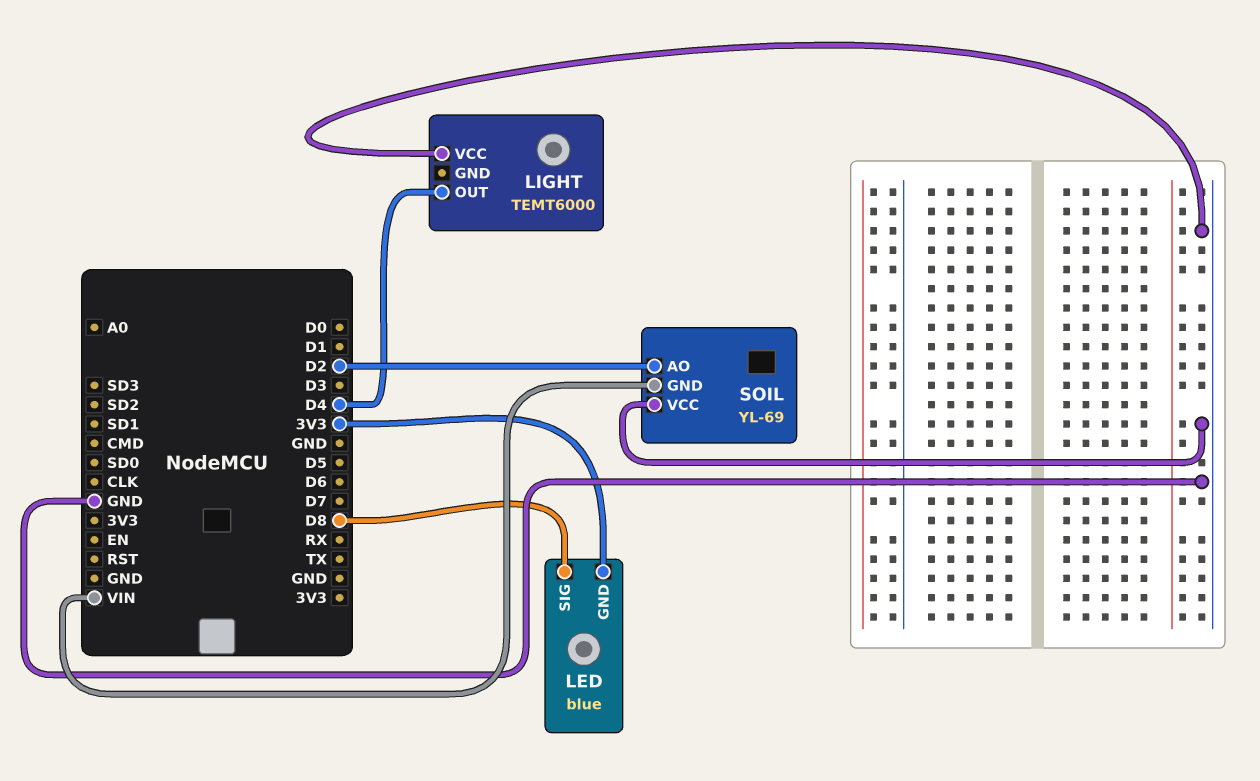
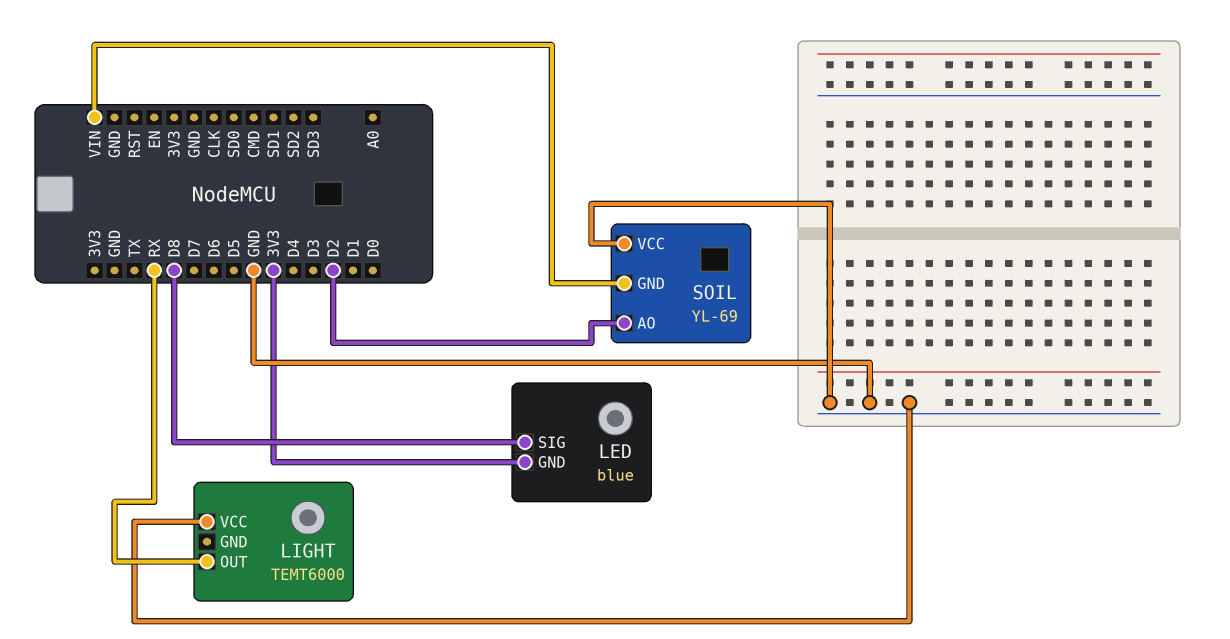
LIGHT pin OUT: D4 -> RX

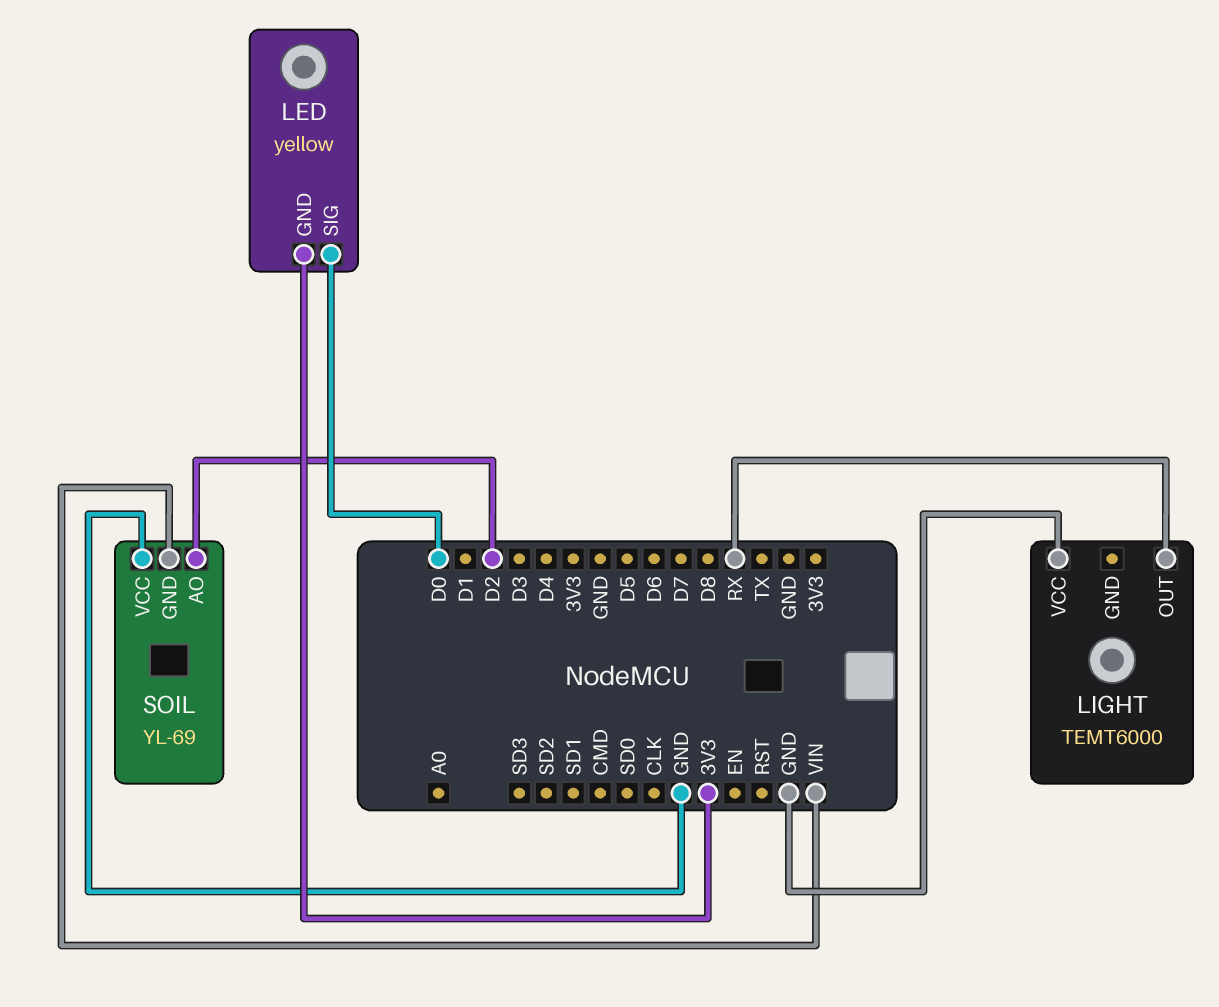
LED: blue -> yellow
LED pin SIG: D8 -> D0

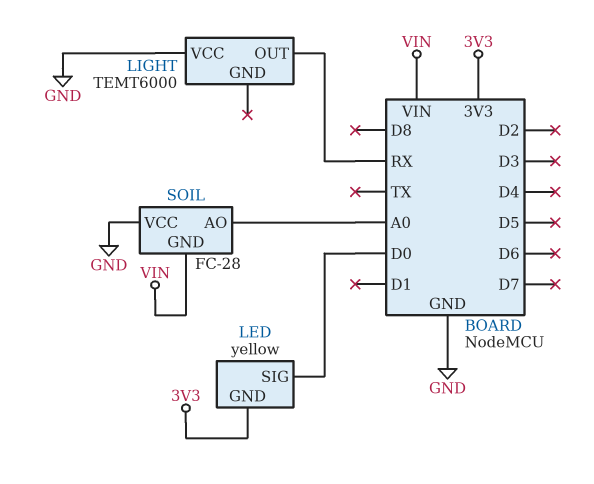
SOIL: YL-69 -> FC-28
SOIL pin AO: D2 -> A0

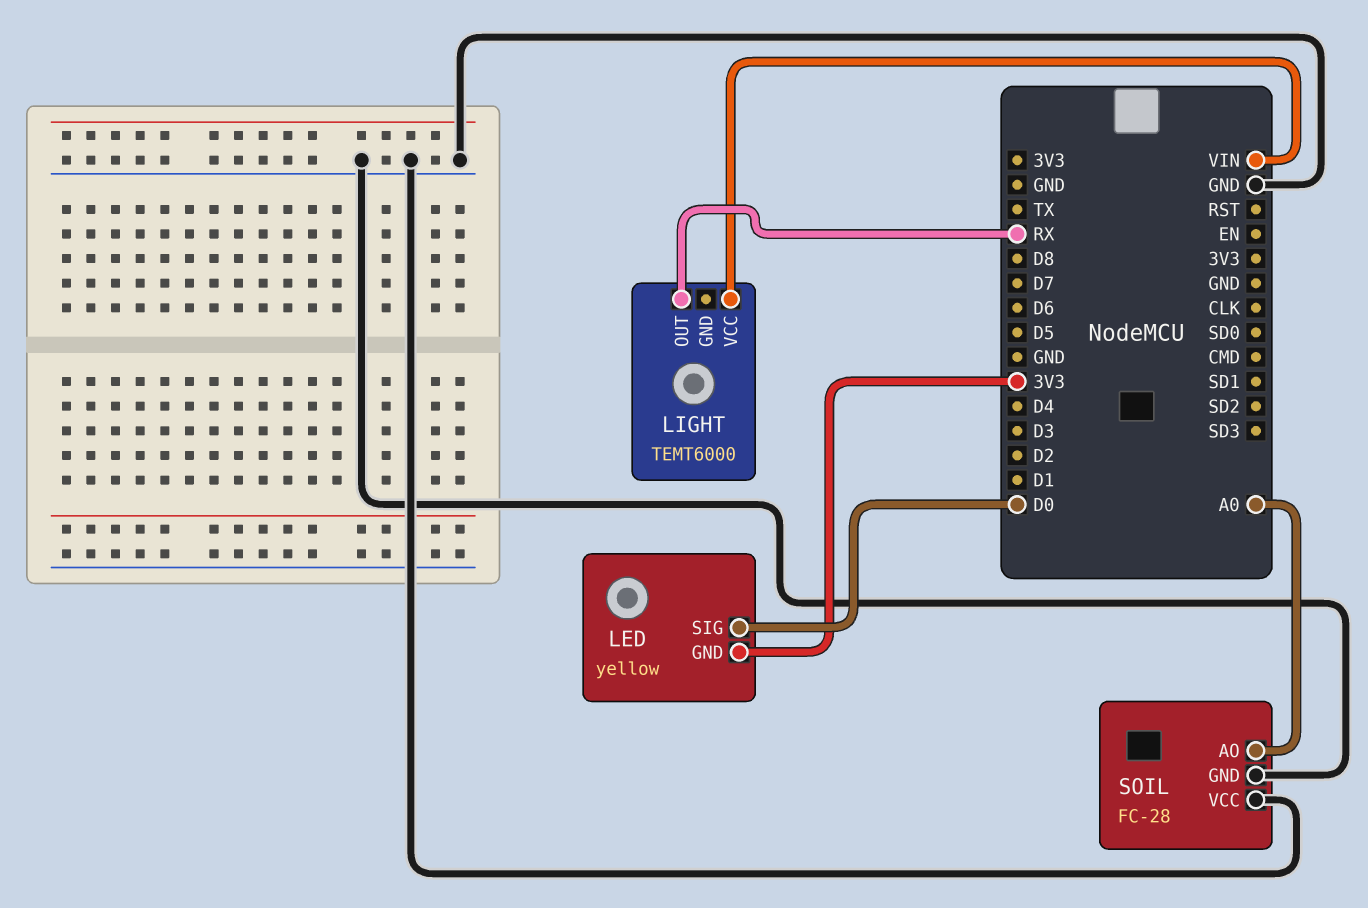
LIGHT pin VCC: GND -> VIN
SOIL pin GND: VIN -> GND

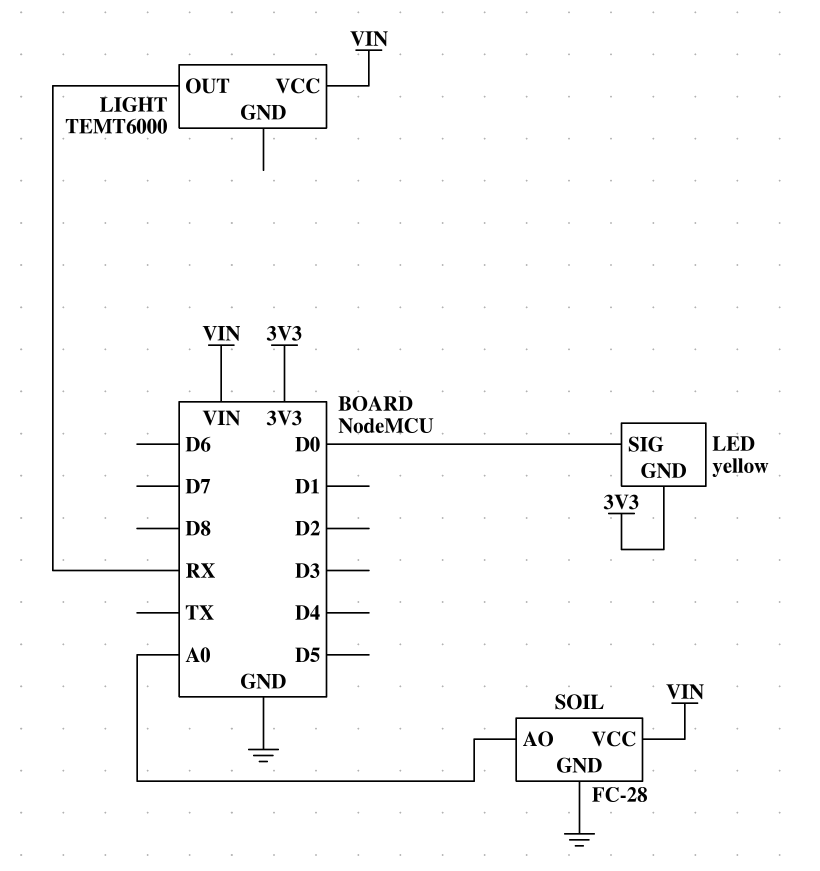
SOIL pin VCC: GND -> VIN

